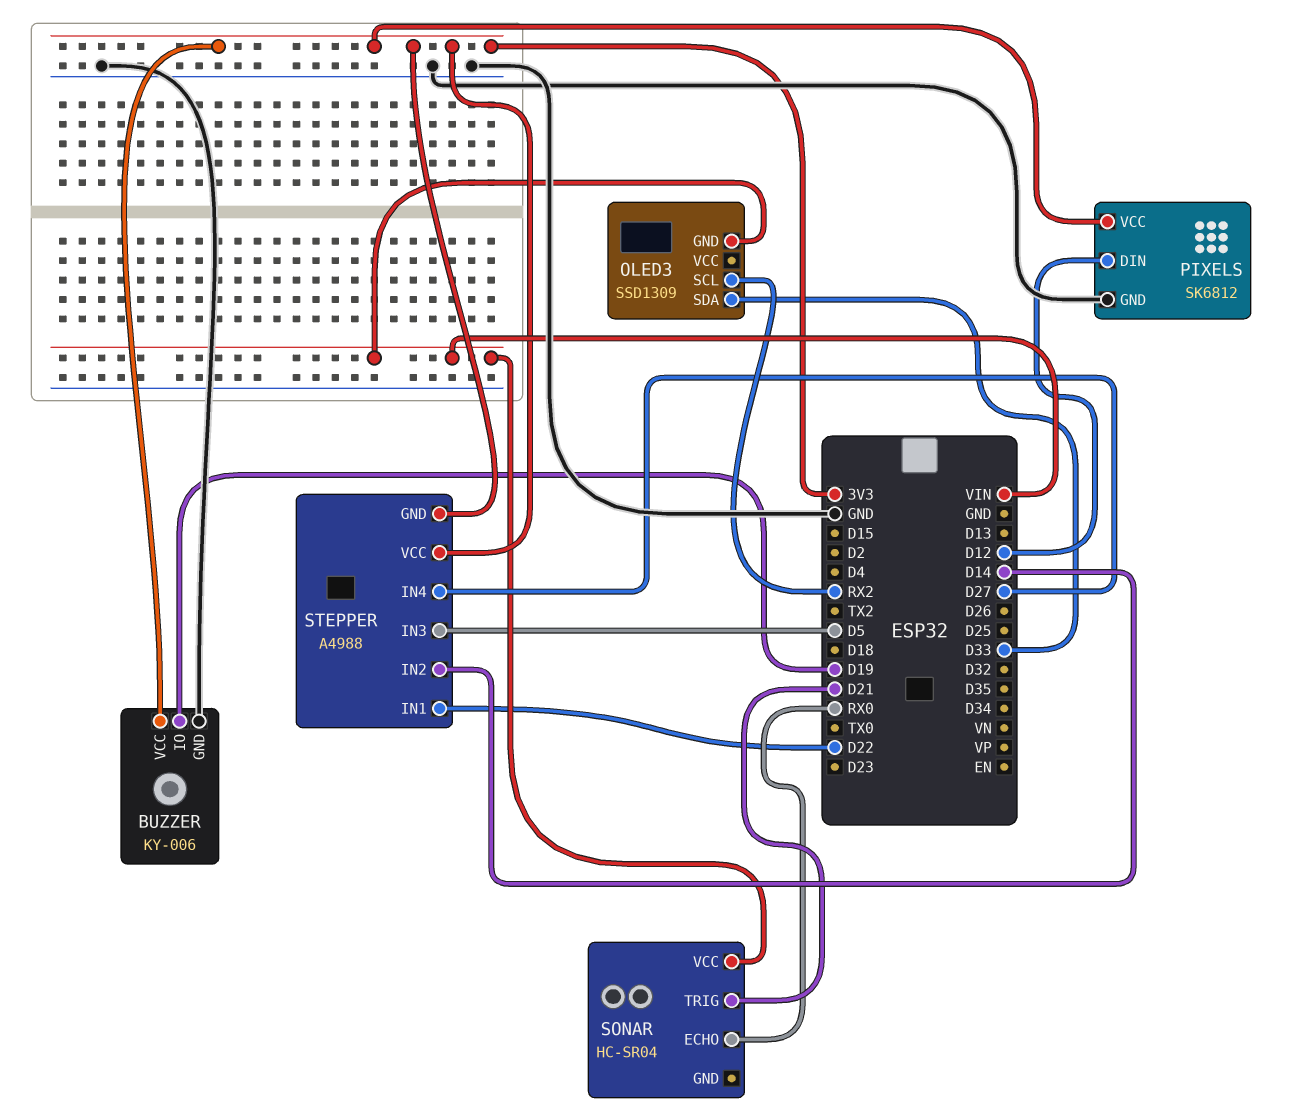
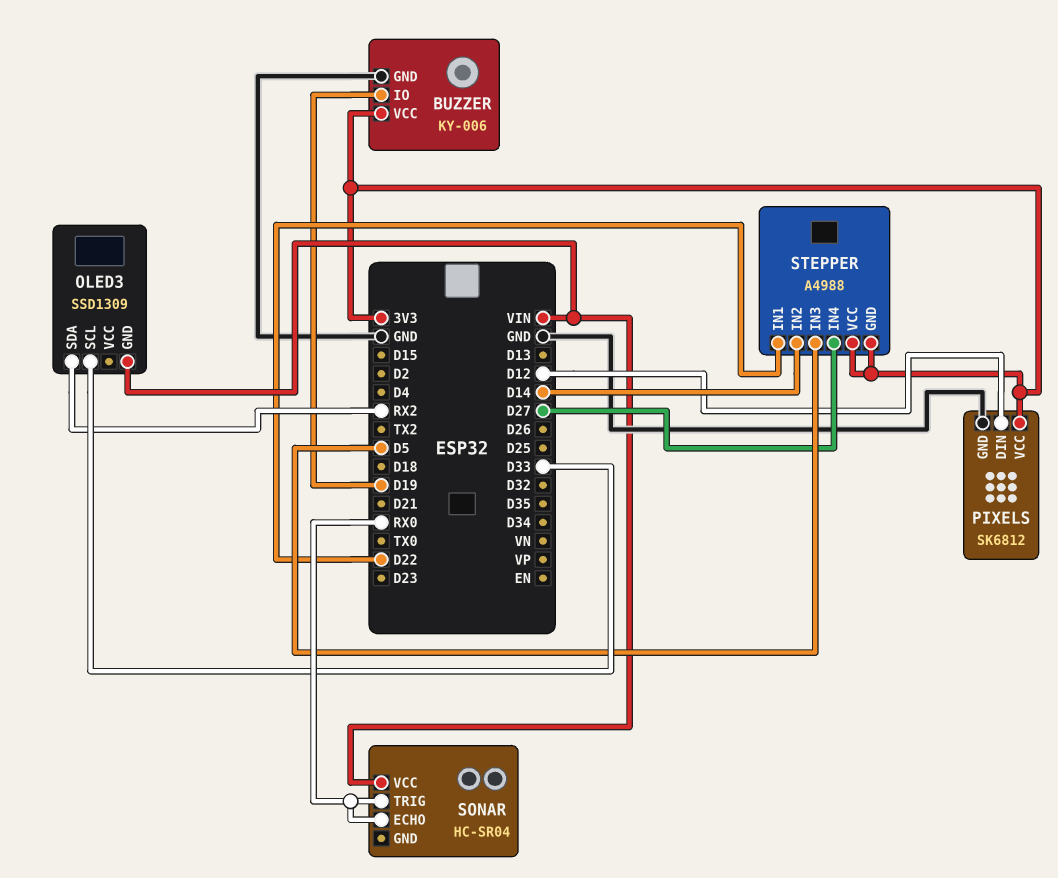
OLED3 pin SCL: RX2 -> D33
OLED3 pin SDA: D33 -> RX2
SONAR pin TRIG: D21 -> RX0

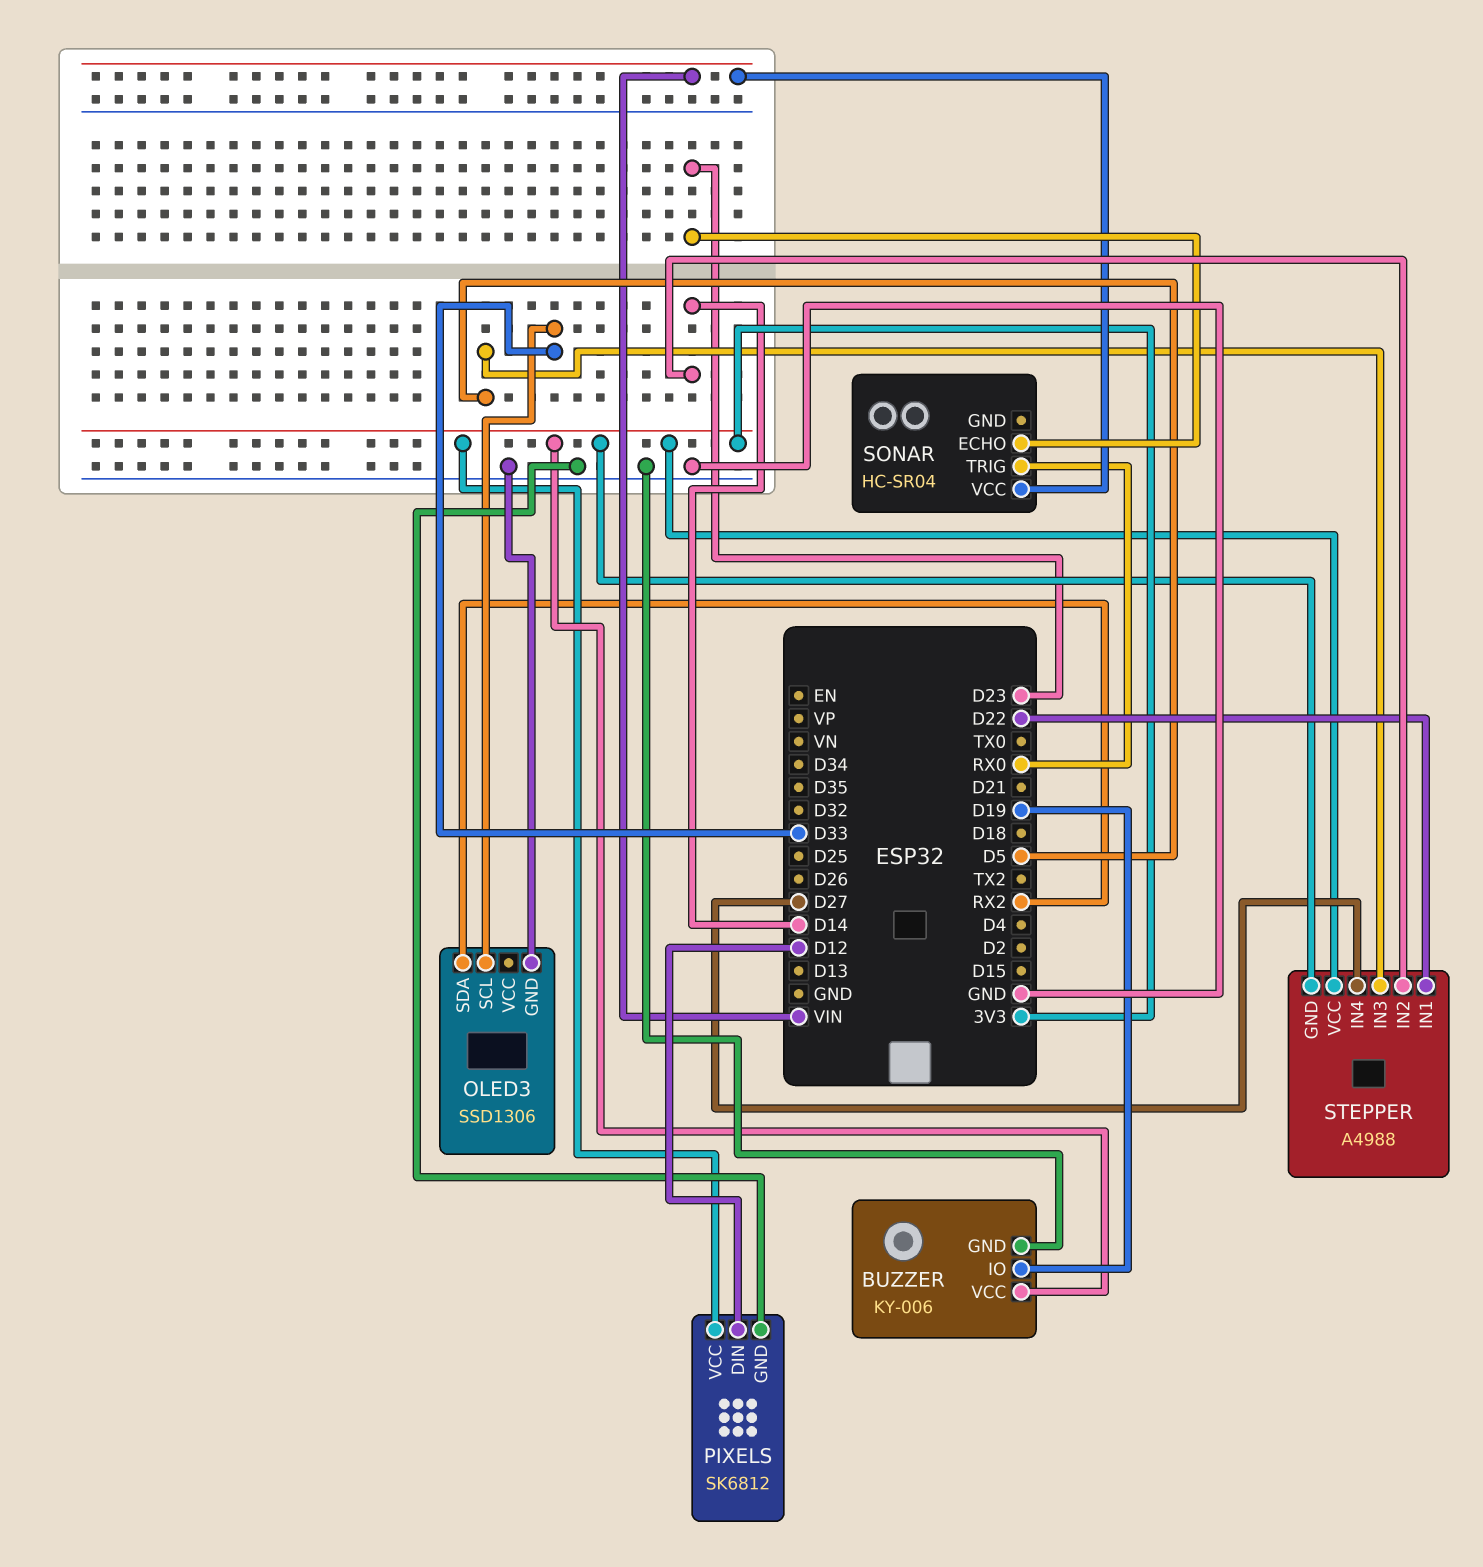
OLED3: SSD1309 -> SSD1306
OLED3 pin GND: VIN -> GND
SONAR pin ECHO: RX0 -> D23

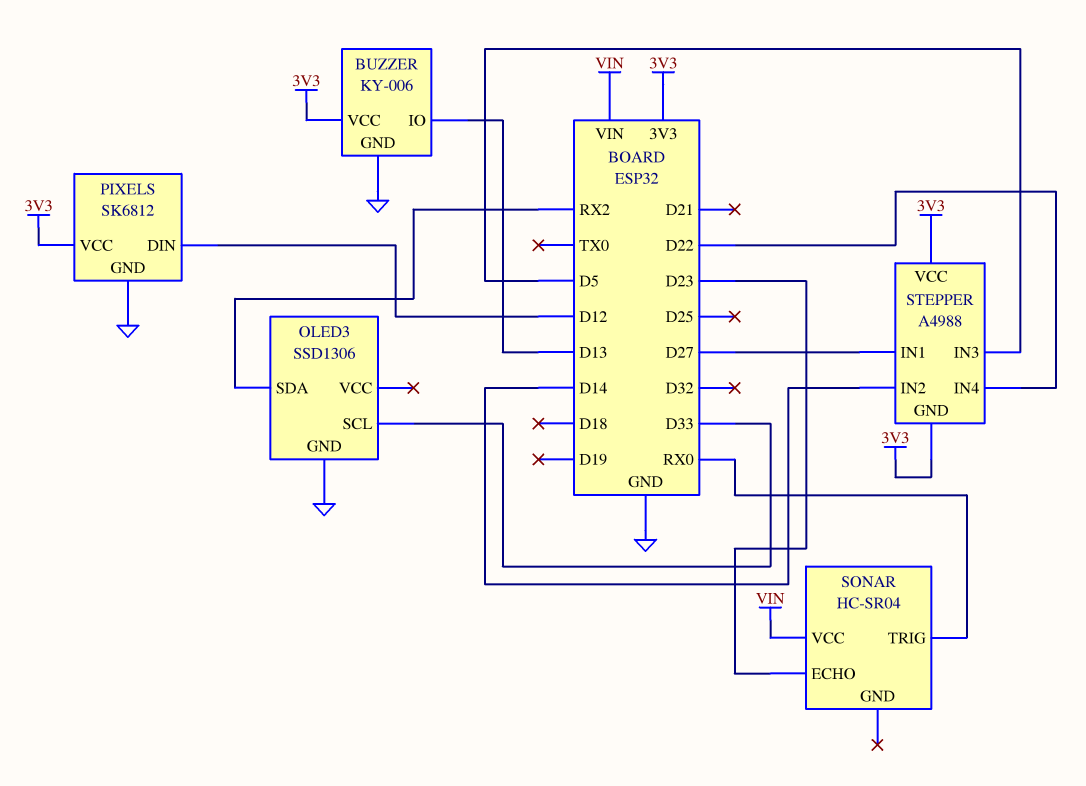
BUZZER pin IO: D19 -> D13
STEPPER pin IN1: D22 -> D27
STEPPER pin IN4: D27 -> D22

